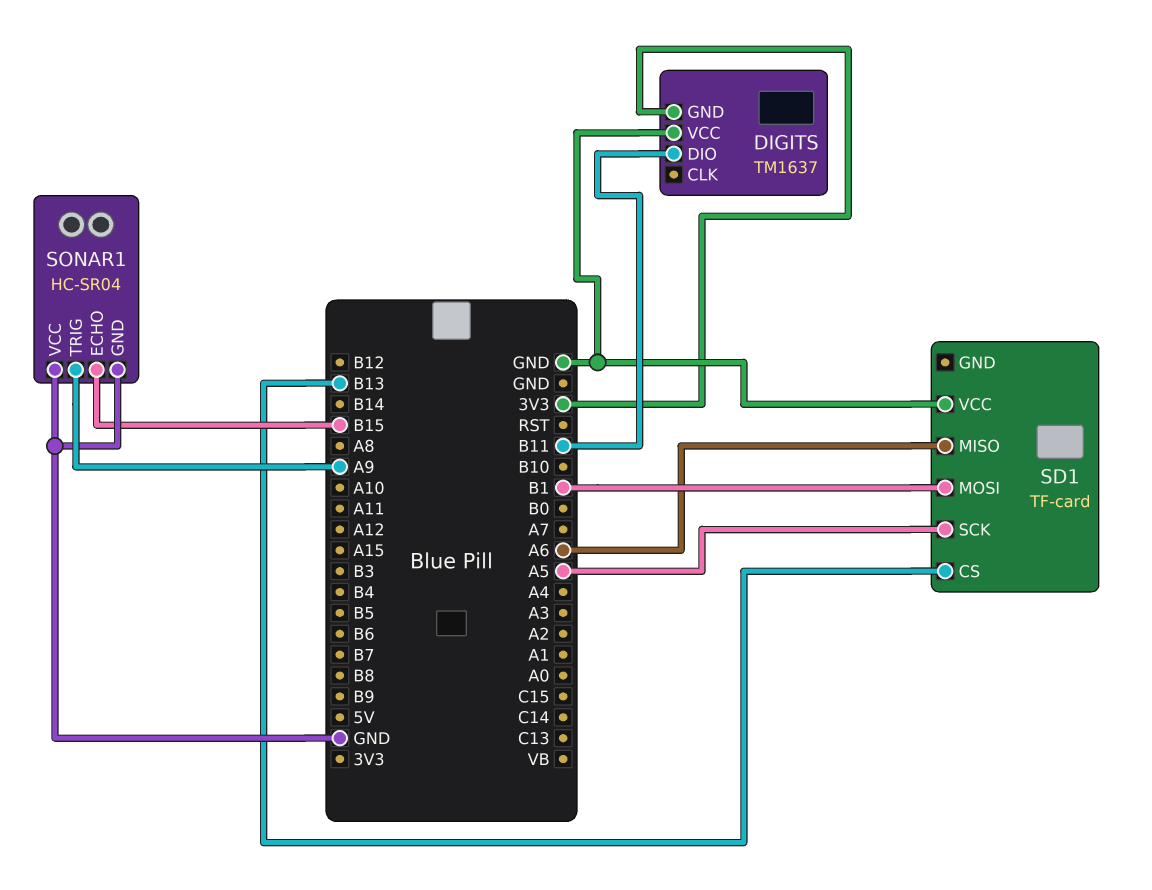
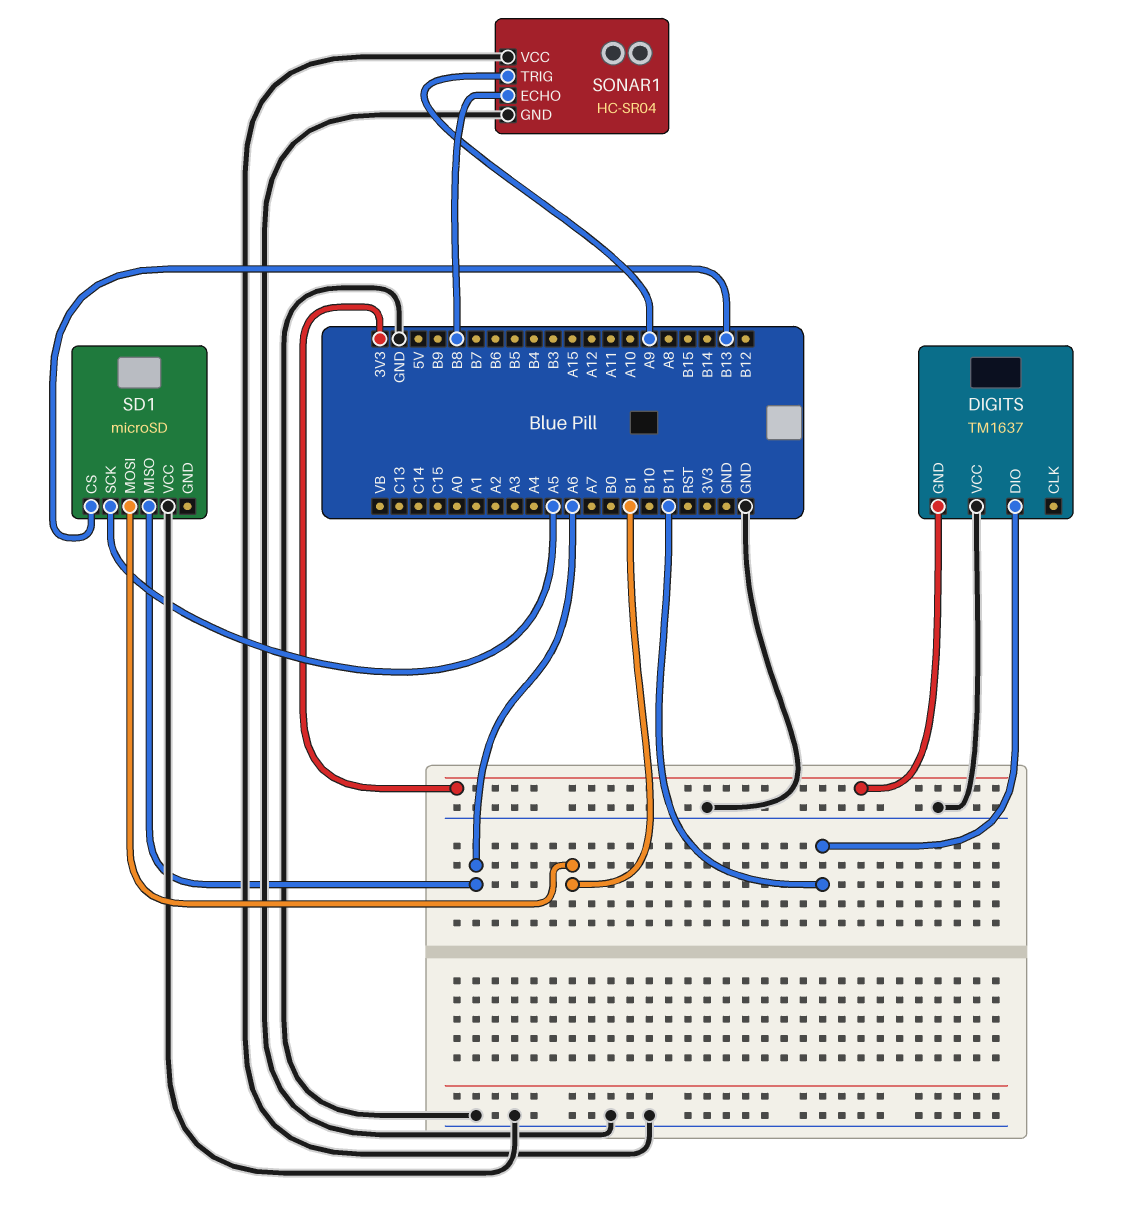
SD1: TF-card -> microSD
SONAR1 pin ECHO: B15 -> B8

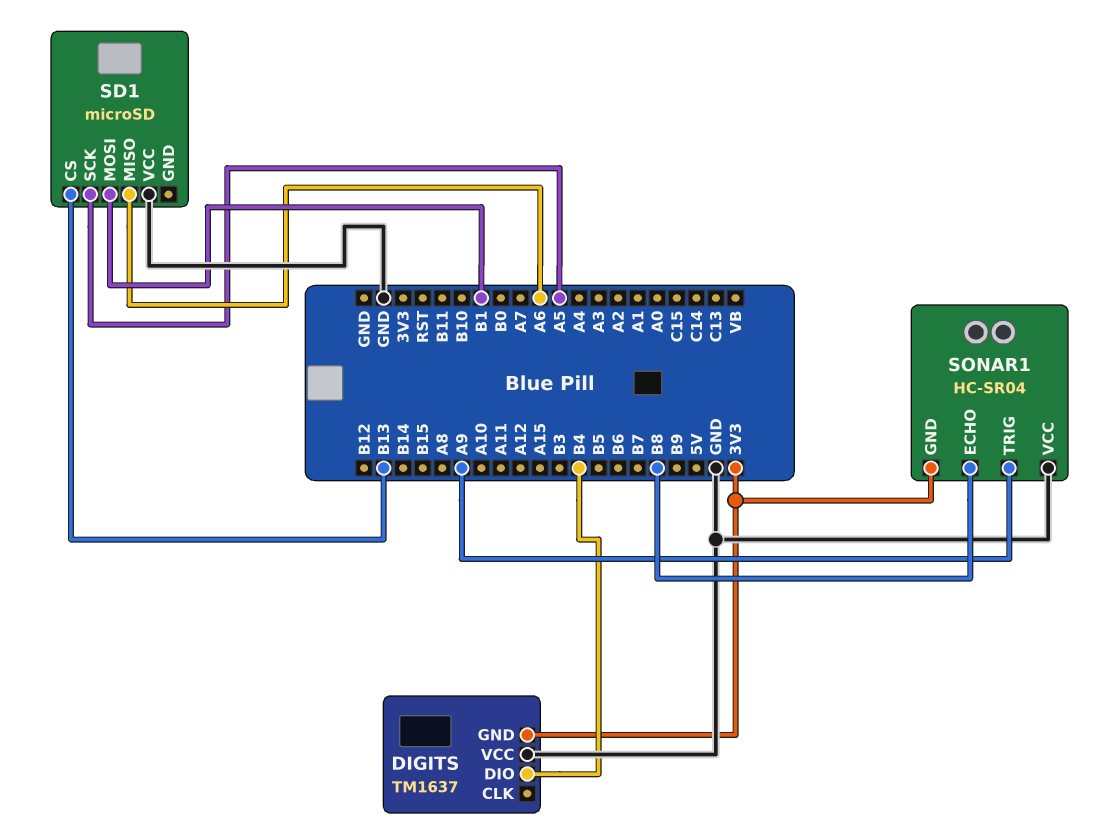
DIGITS pin DIO: B11 -> B4
SONAR1 pin GND: GND -> 3V3

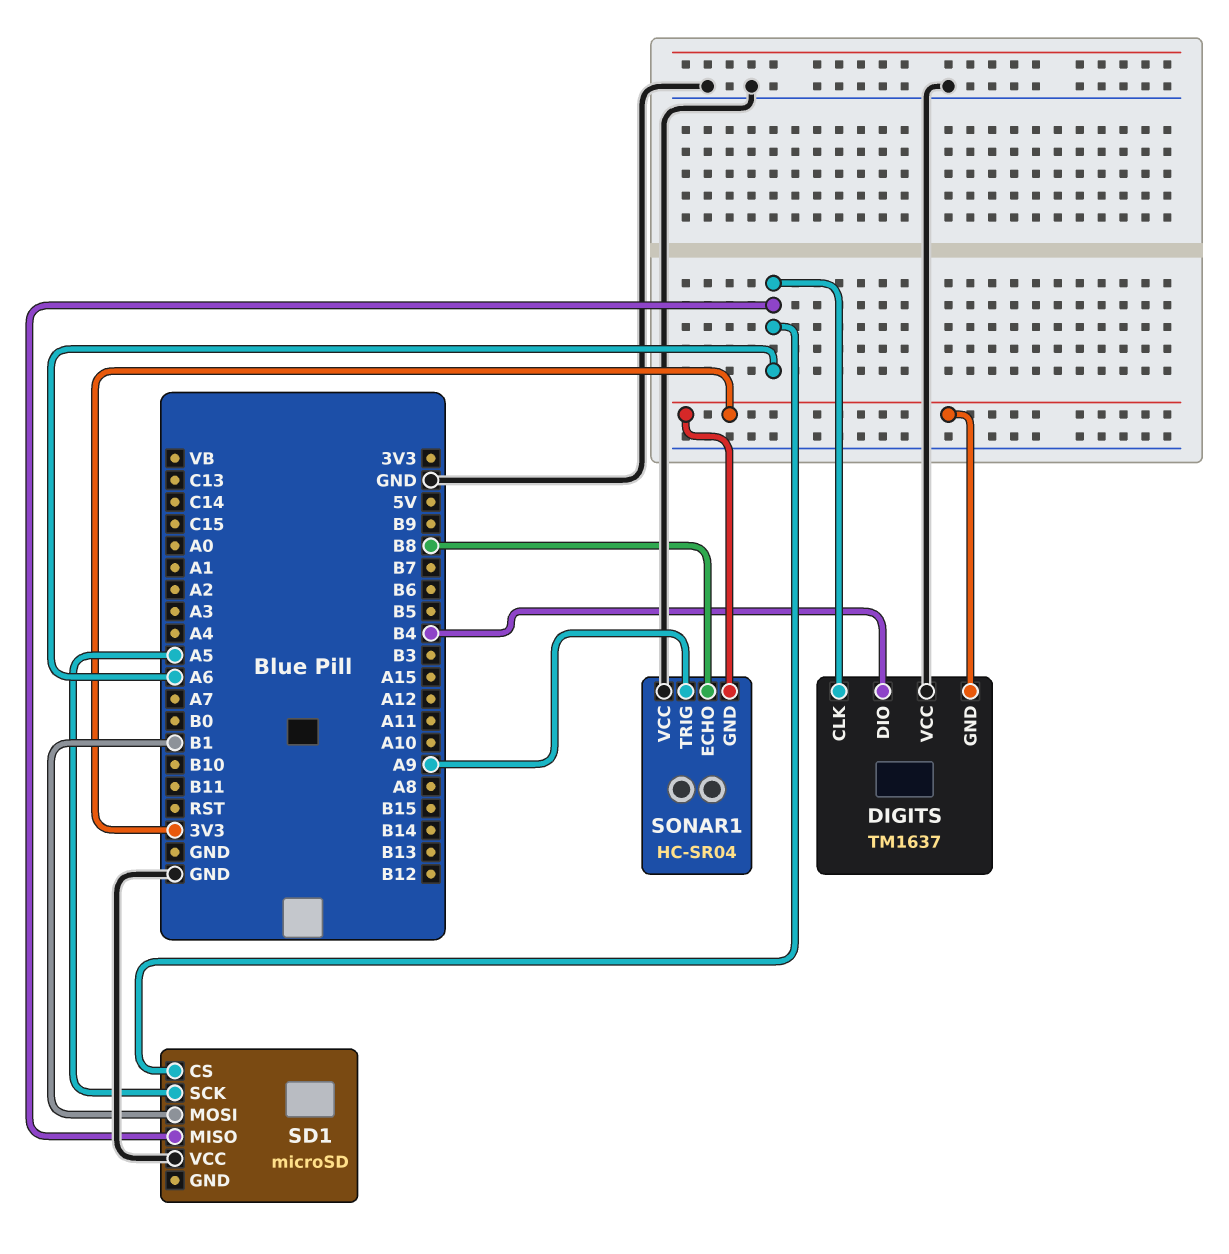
DIGITS pin CLK: none -> A6
SD1 pin CS: B13 -> A6

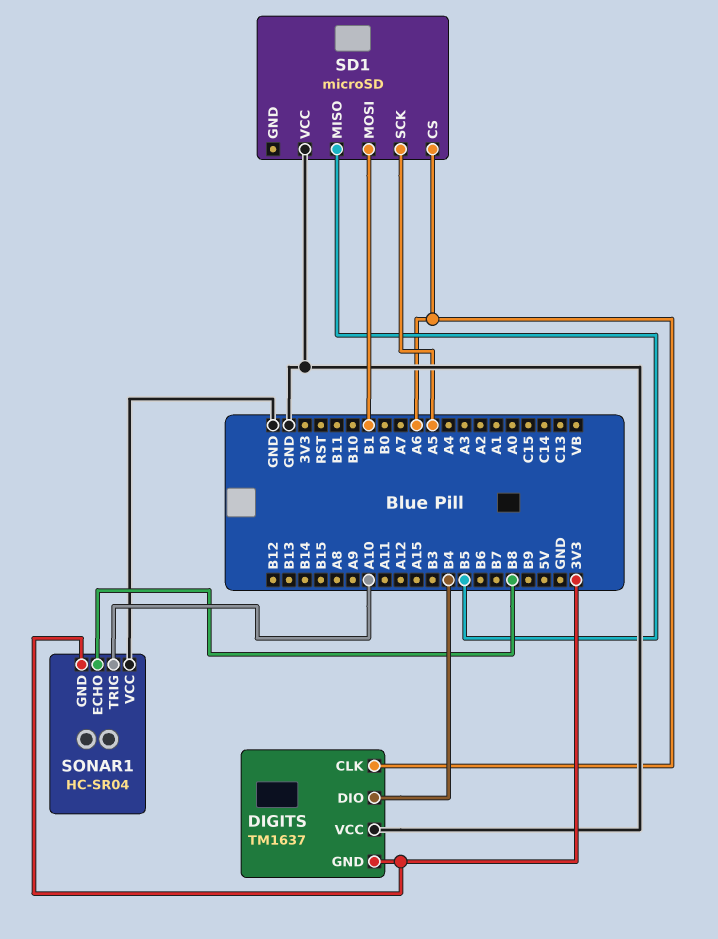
SD1 pin MISO: A6 -> B5
SONAR1 pin TRIG: A9 -> A10

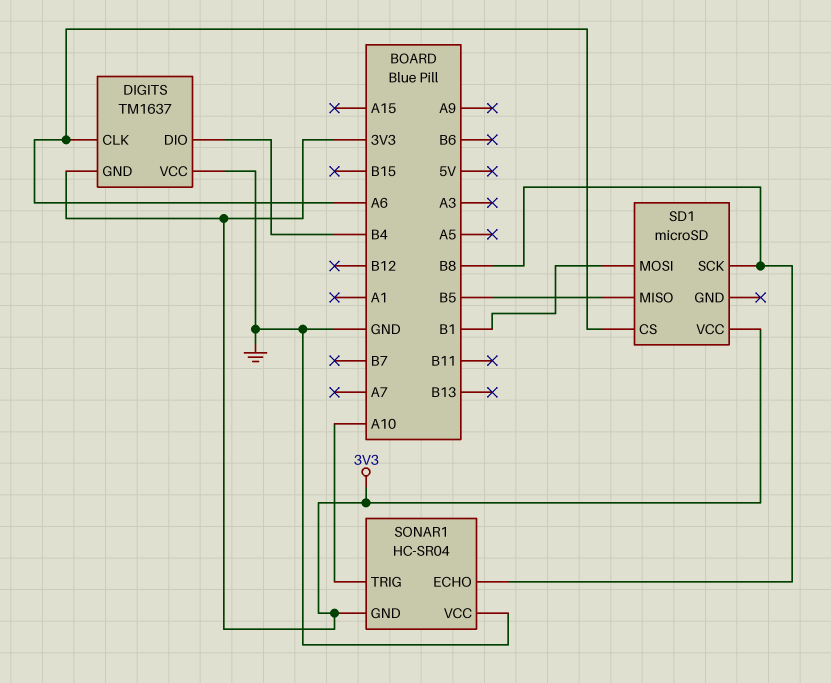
SD1 pin SCK: A5 -> B8
SD1 pin VCC: GND -> 3V3

